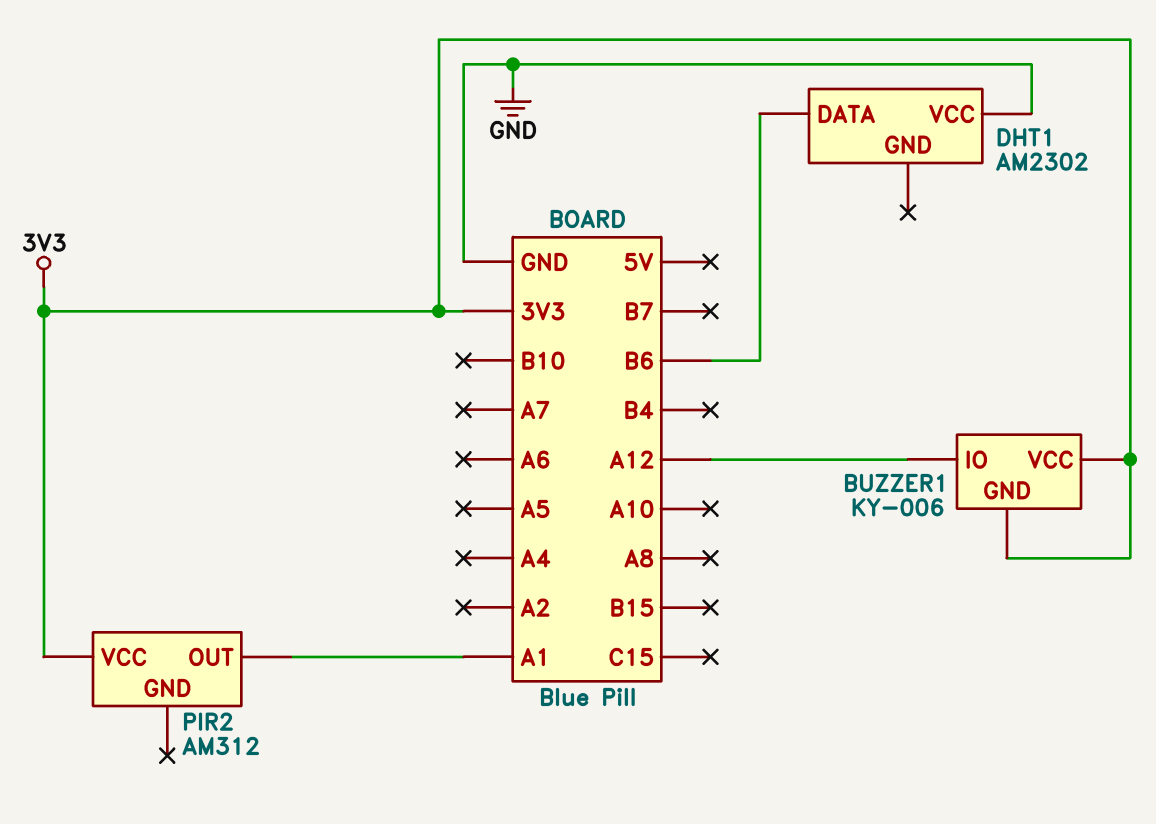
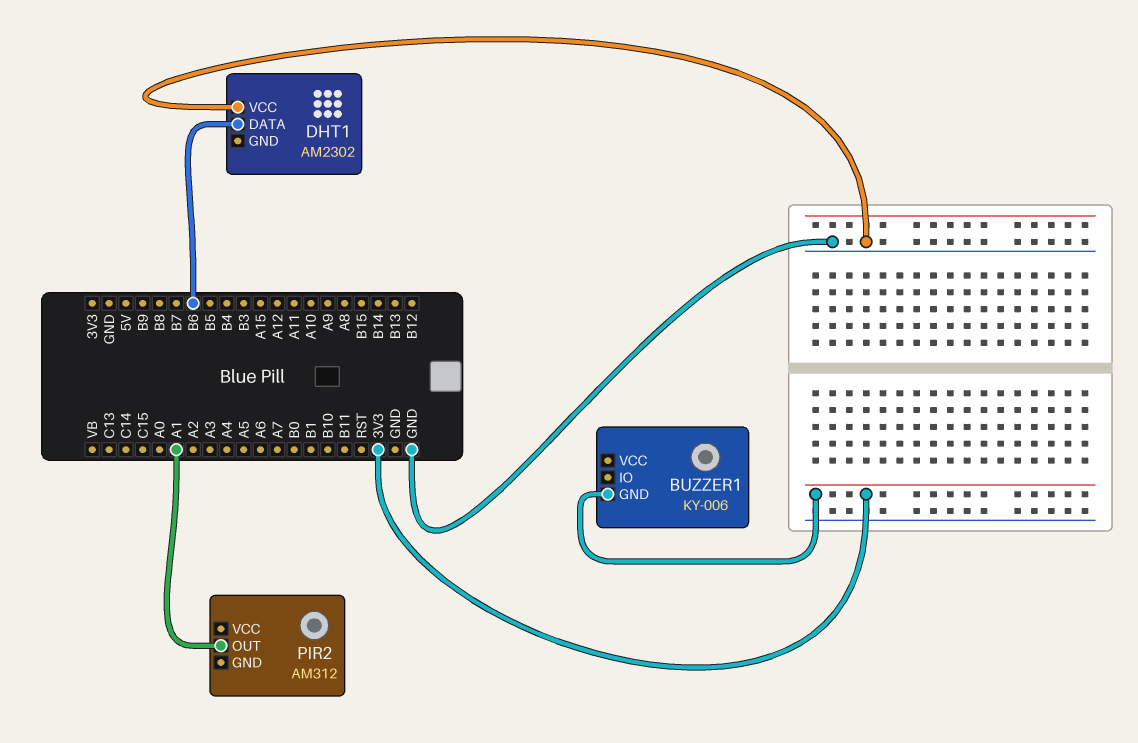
BUZZER1 pin IO: A12 -> none
BUZZER1 pin VCC: 3V3 -> none
PIR2 pin VCC: 3V3 -> none

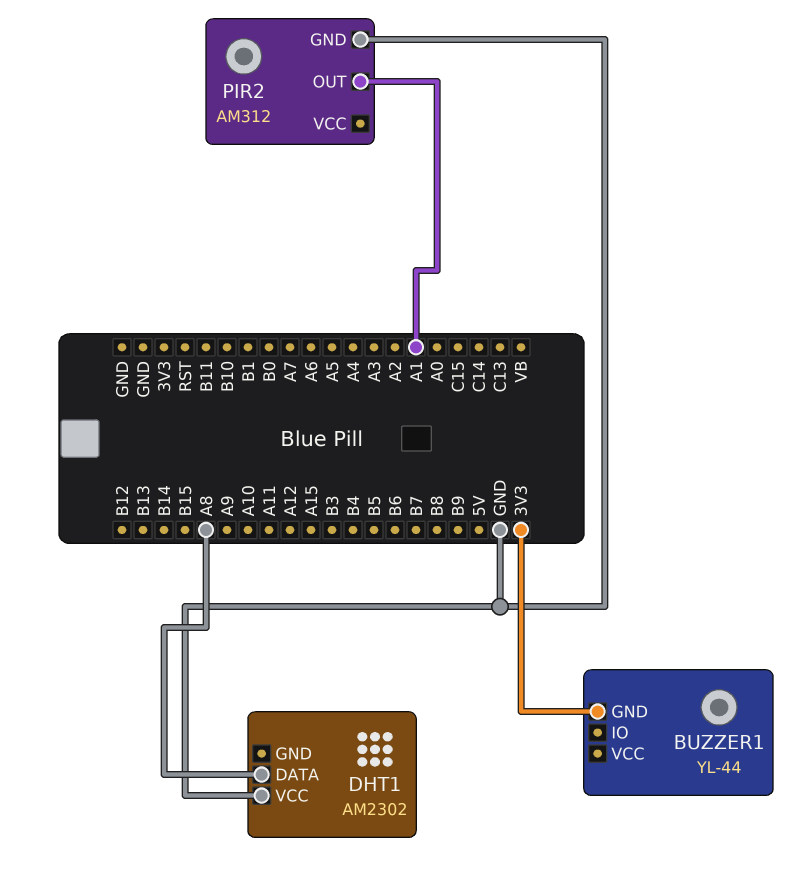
BUZZER1: KY-006 -> YL-44
DHT1 pin DATA: B6 -> A8
PIR2 pin GND: none -> GND

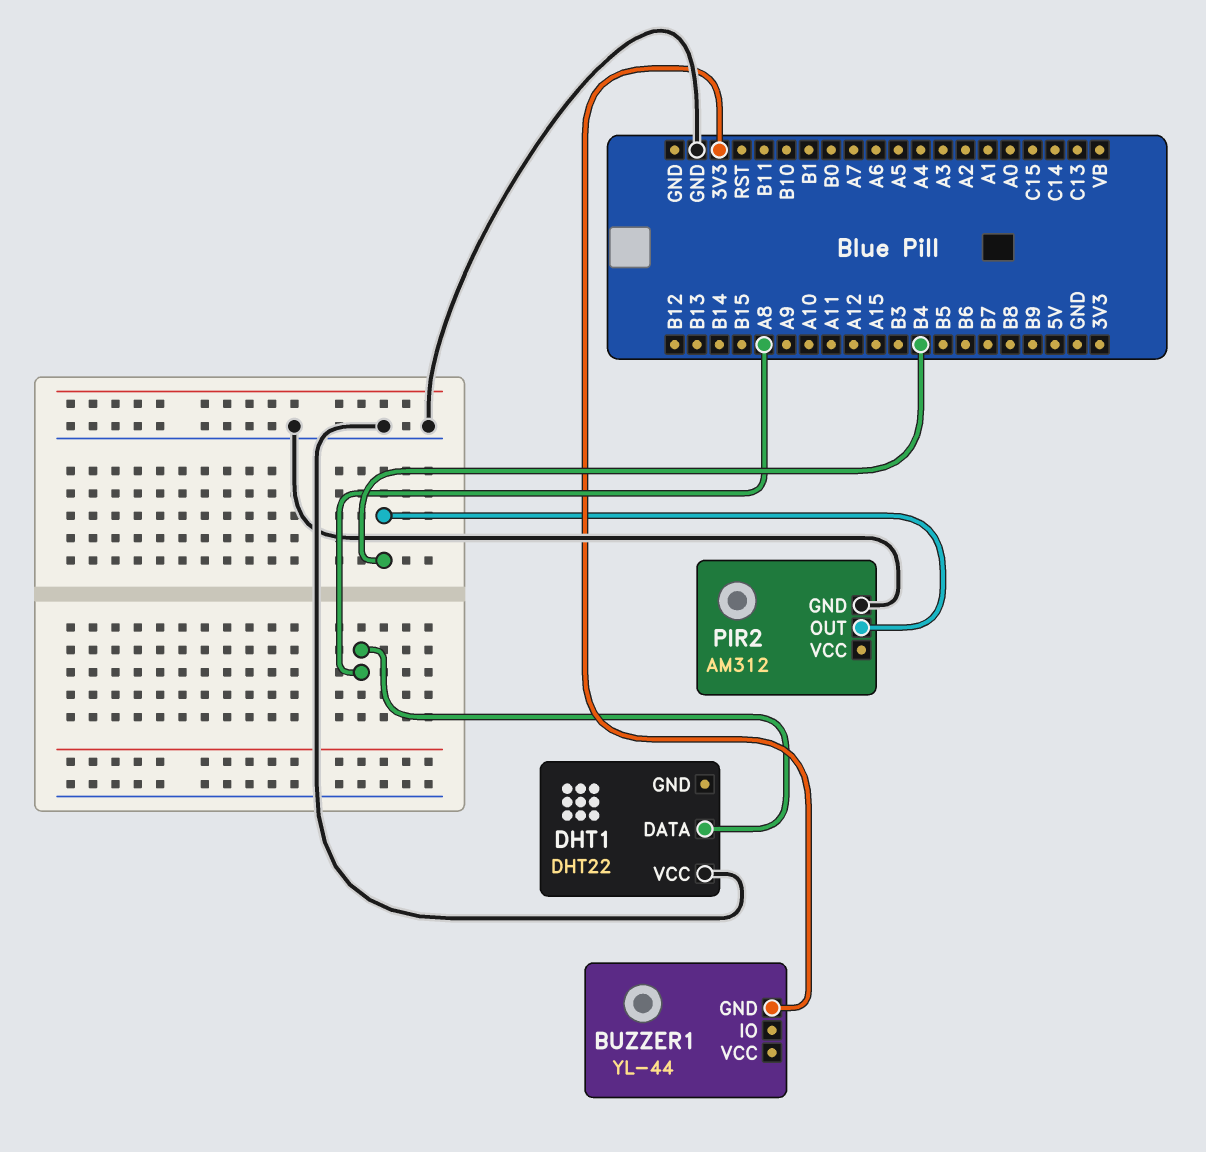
DHT1: AM2302 -> DHT22
PIR2 pin OUT: A1 -> B4

